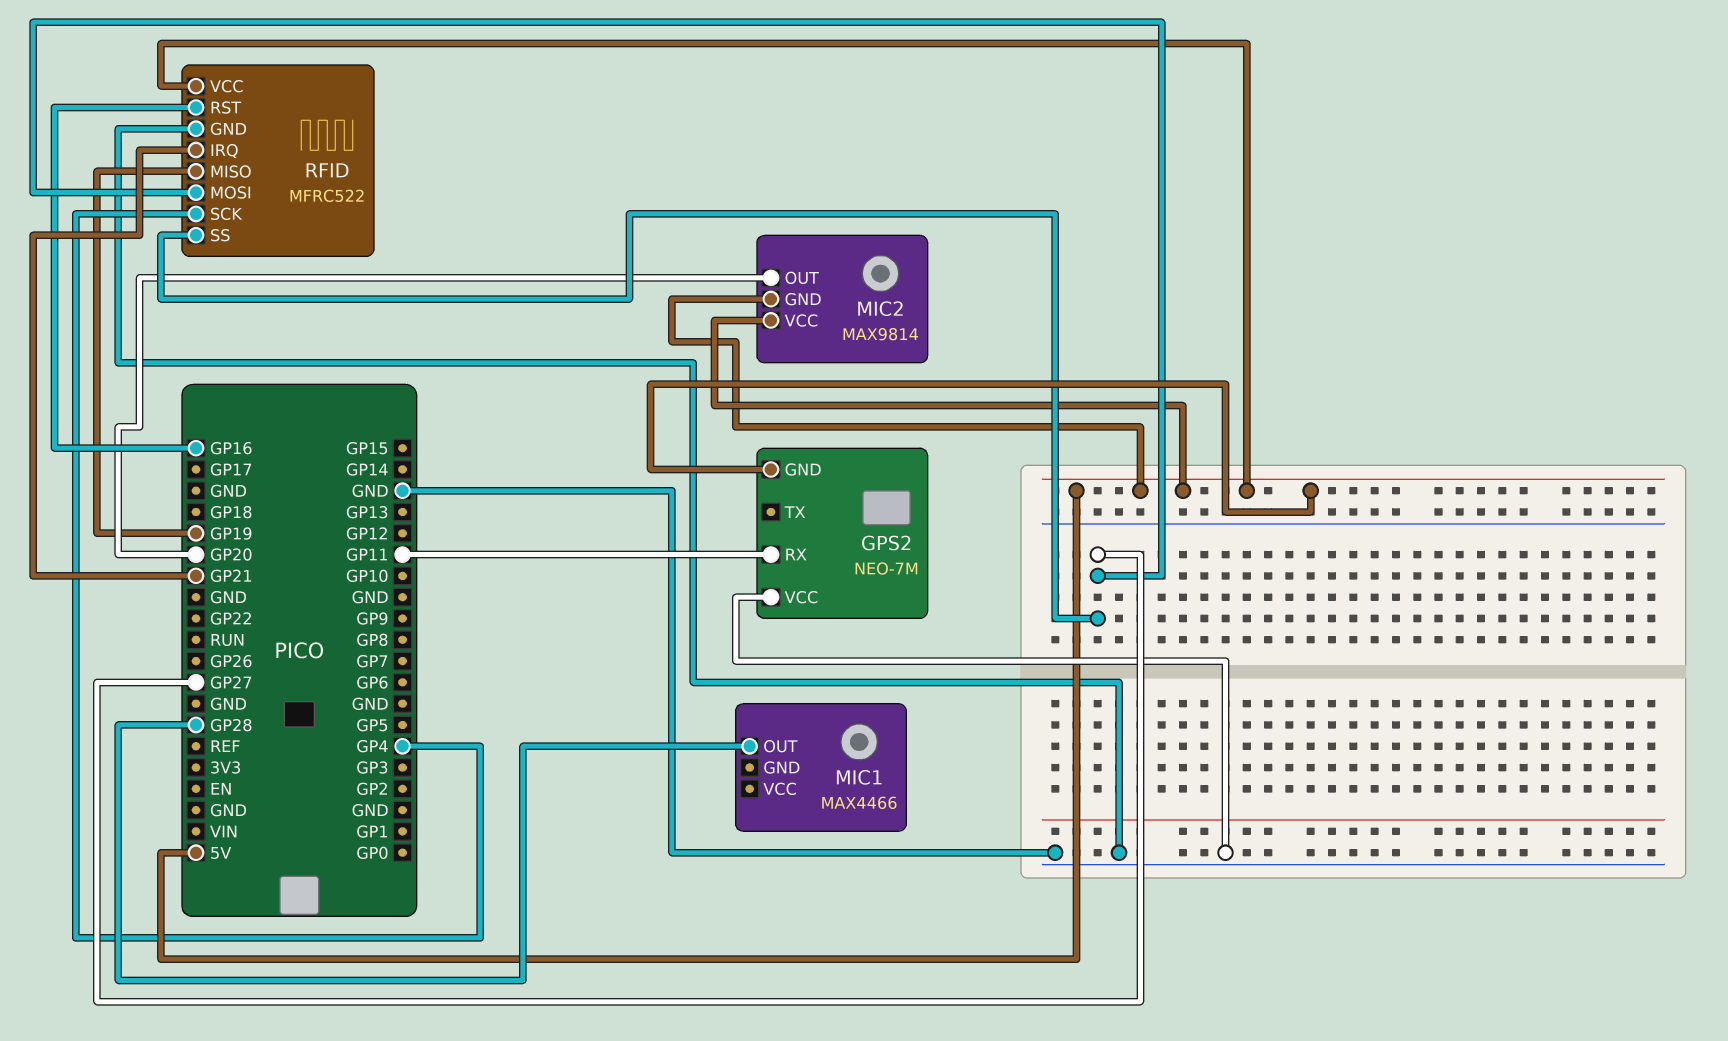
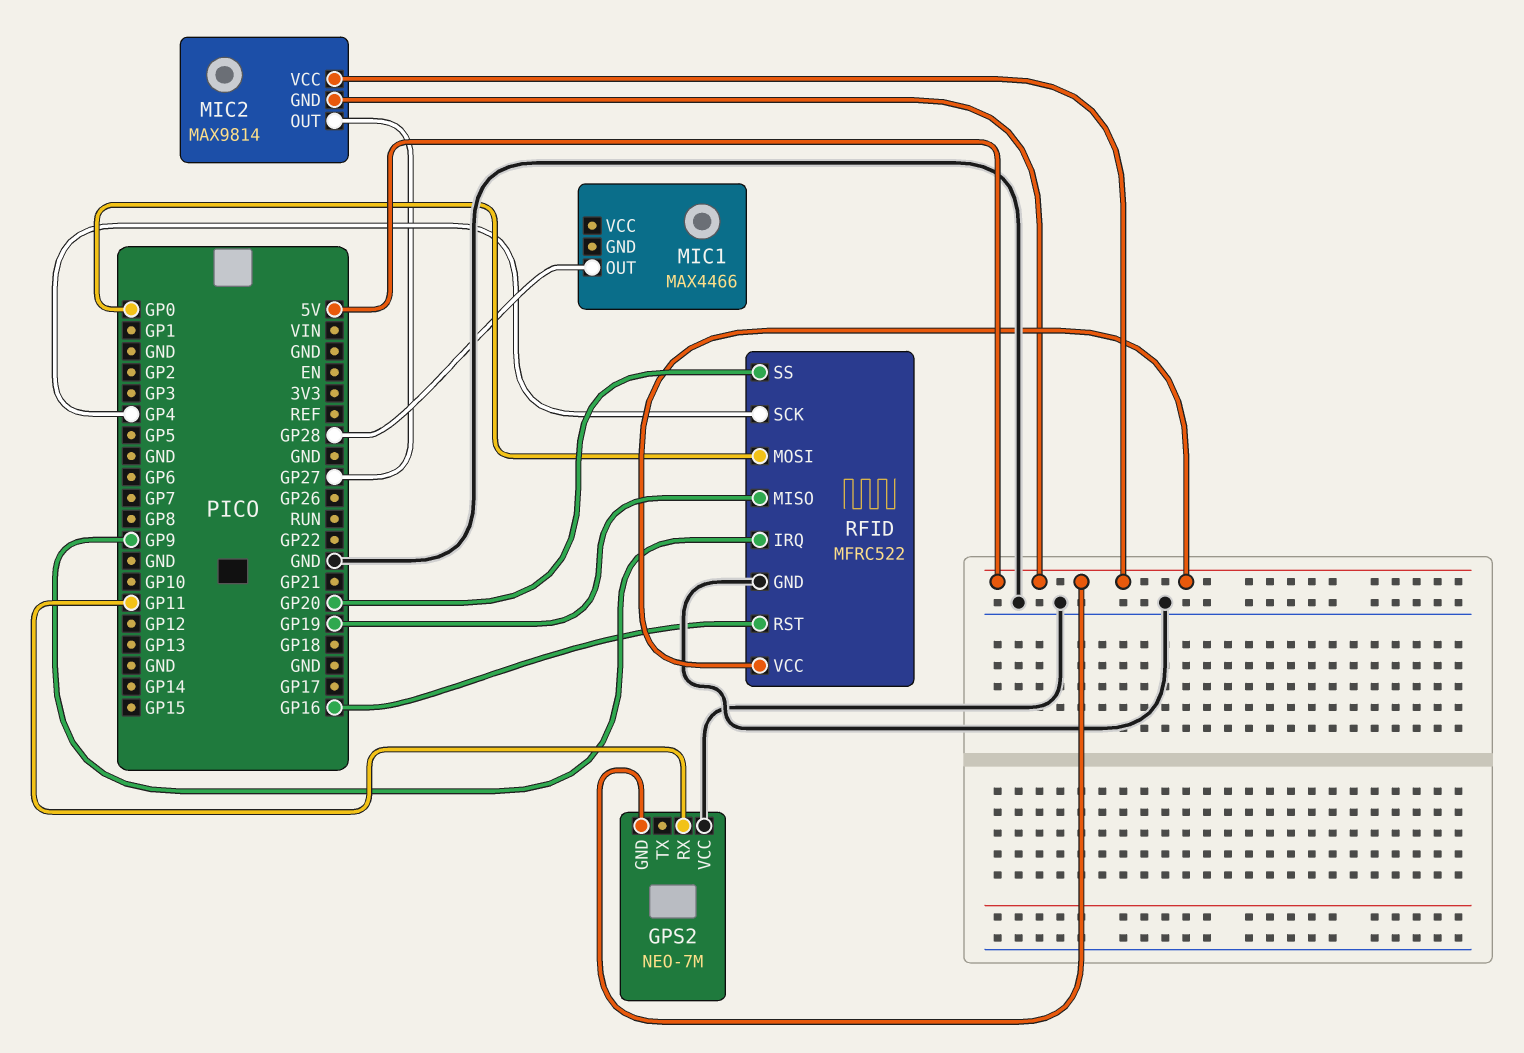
MIC2 pin OUT: GP20 -> GP27
RFID pin IRQ: GP21 -> GP9
RFID pin MOSI: GP27 -> GP0
RFID pin SS: GP27 -> GP20

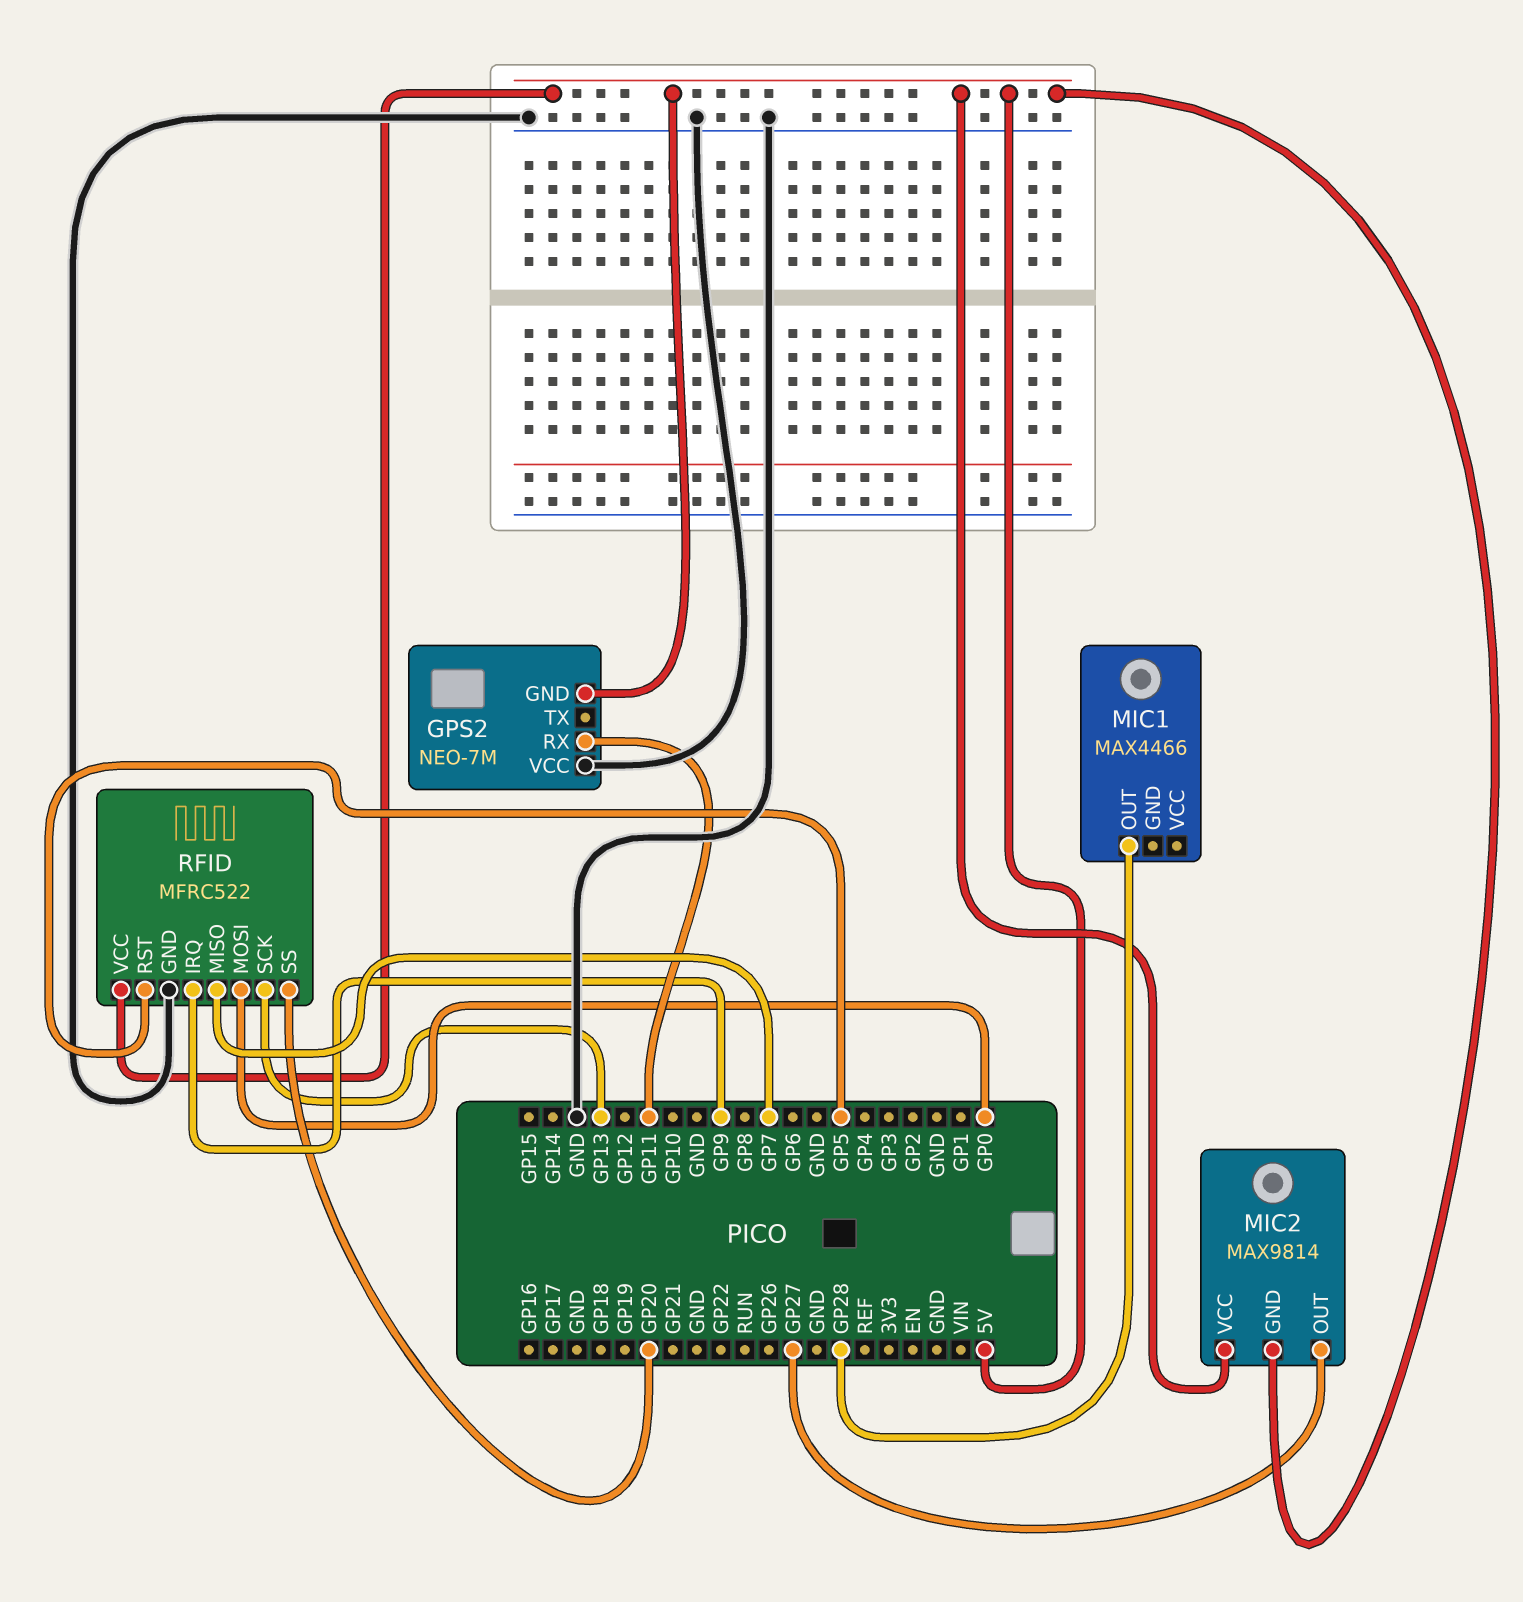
RFID pin MISO: GP19 -> GP7
RFID pin RST: GP16 -> GP5
RFID pin SCK: GP4 -> GP13

